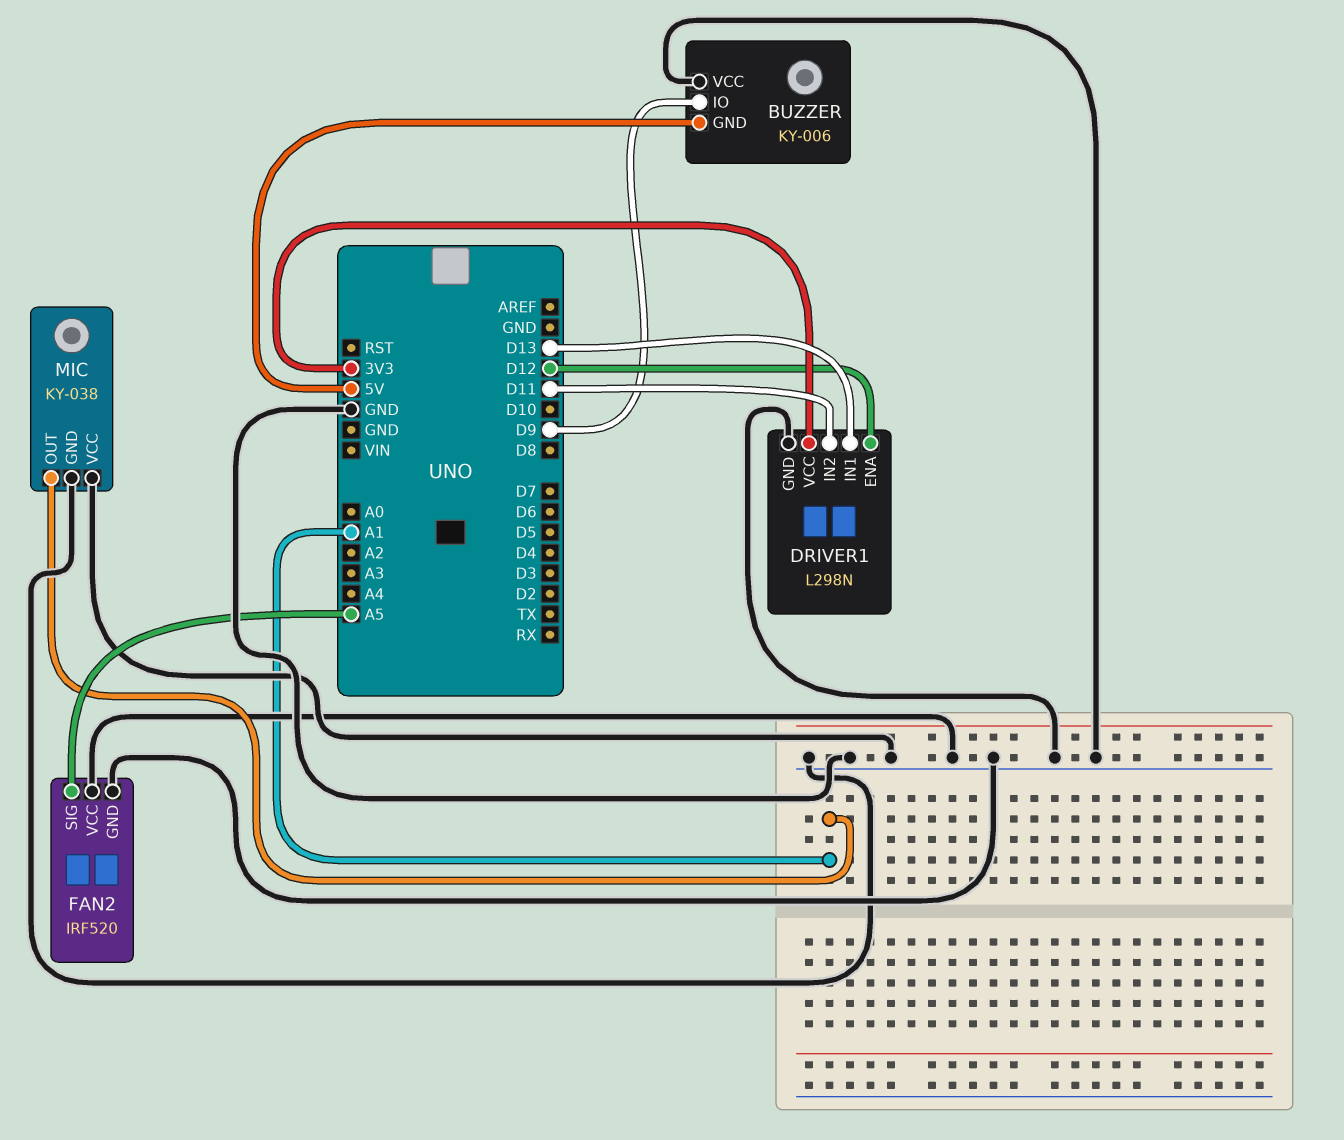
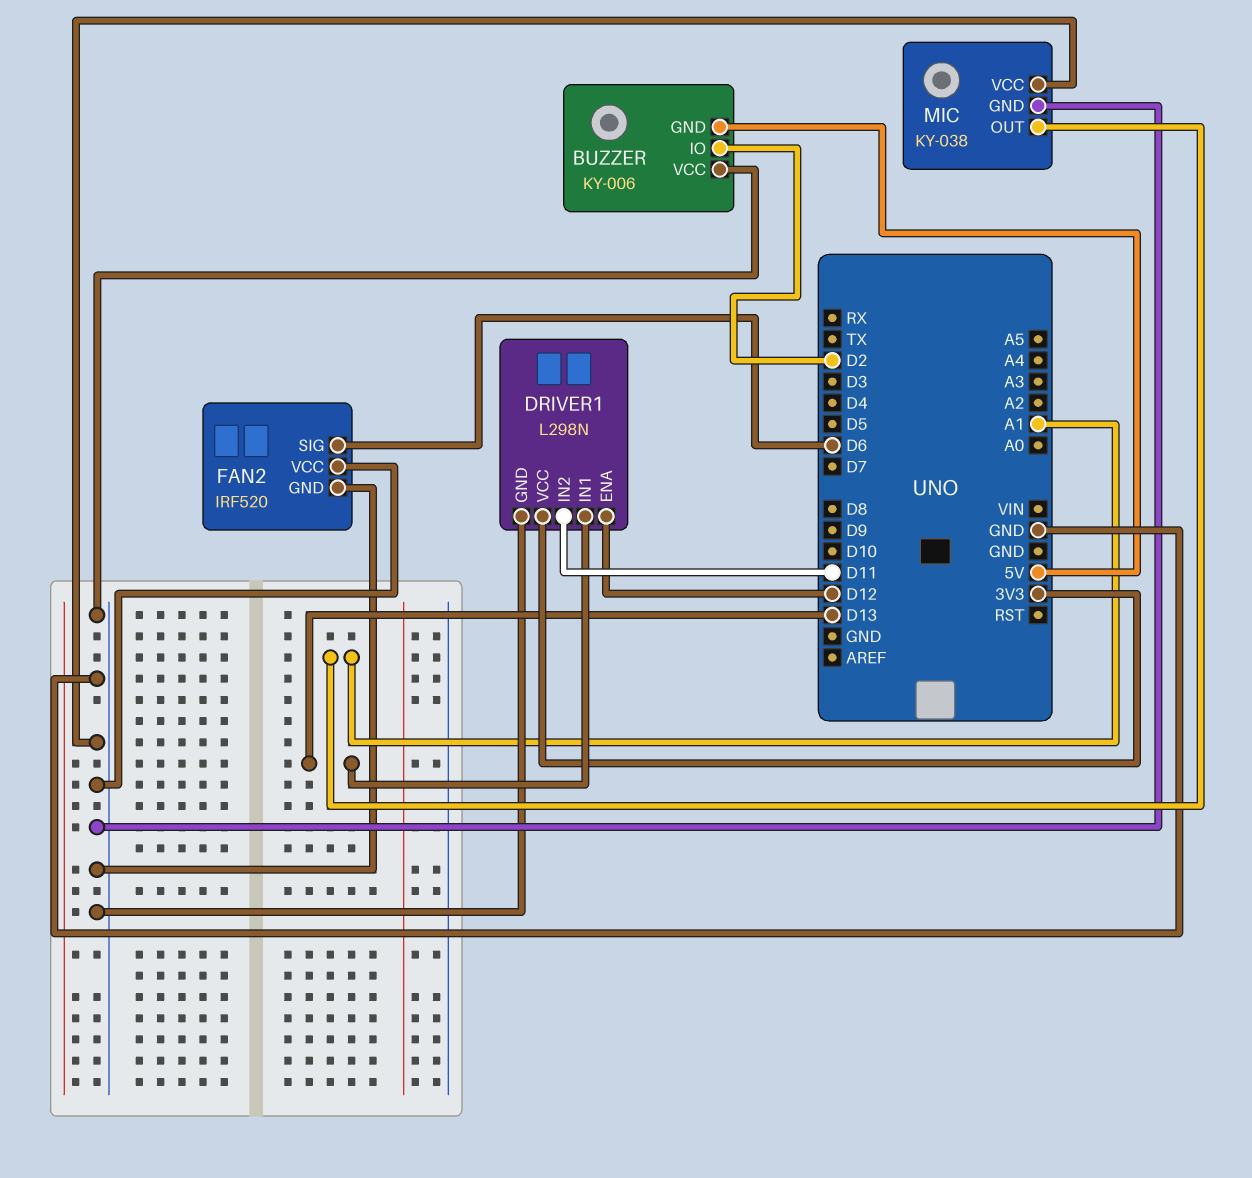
BUZZER pin IO: D9 -> D2
FAN2 pin SIG: A5 -> D6

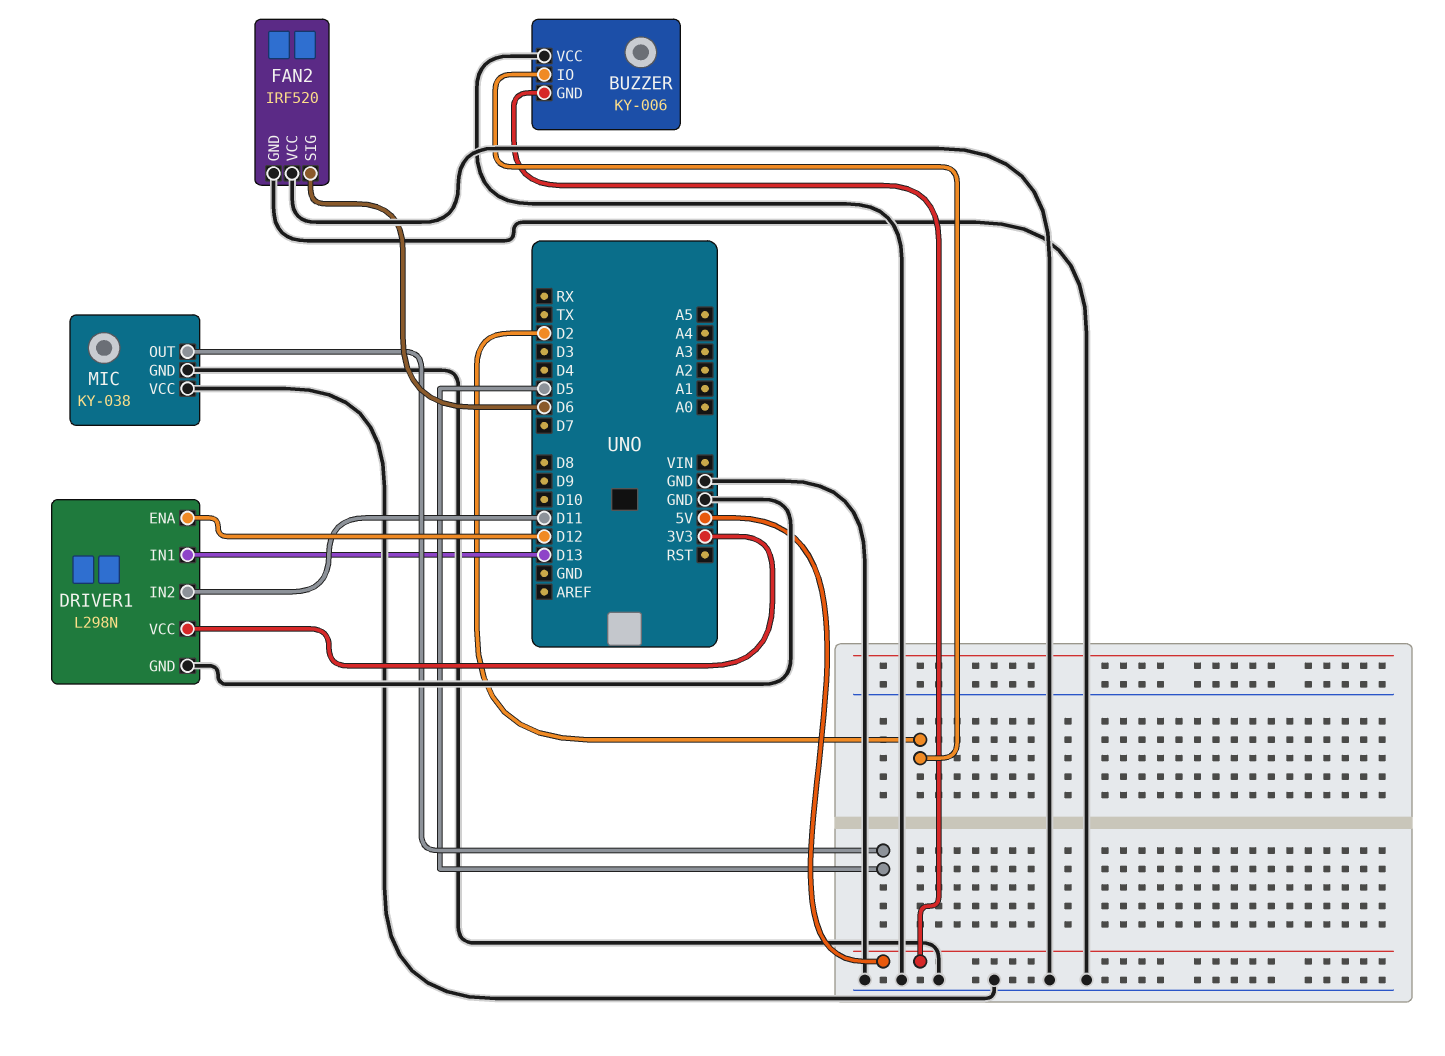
MIC pin OUT: A1 -> D5

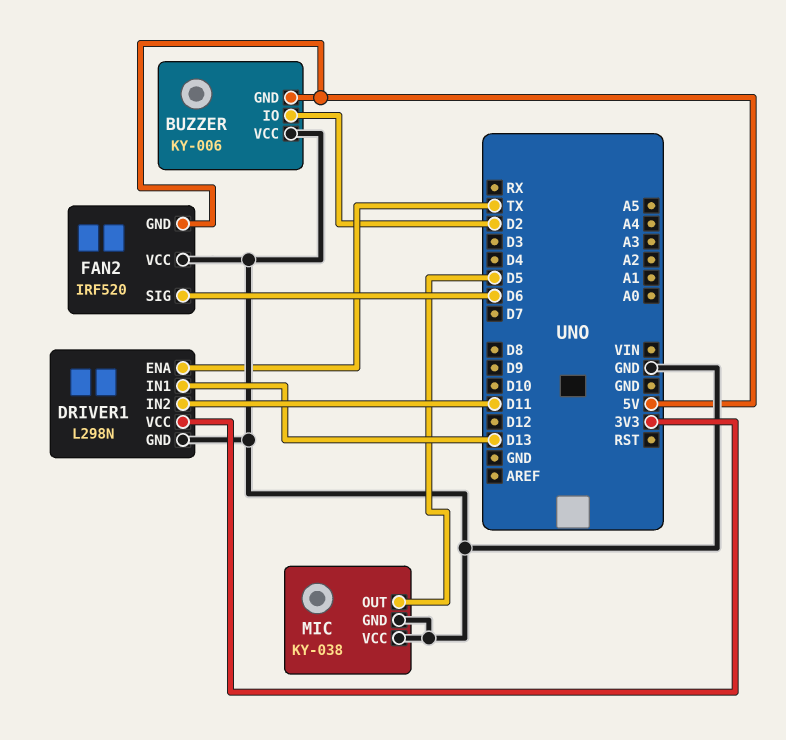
DRIVER1 pin ENA: D12 -> TX
FAN2 pin GND: GND -> 5V

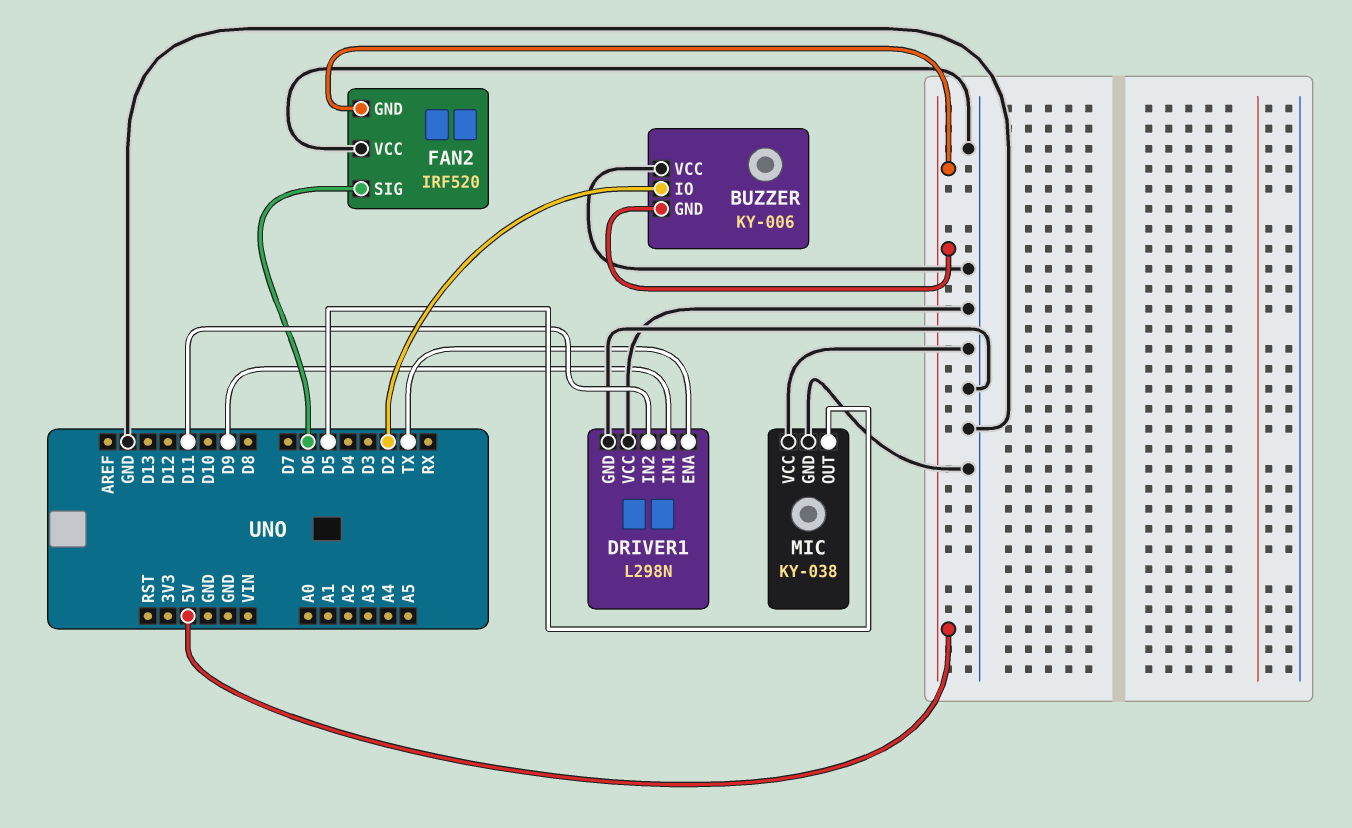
DRIVER1 pin IN1: D13 -> D9
DRIVER1 pin VCC: 3V3 -> GND

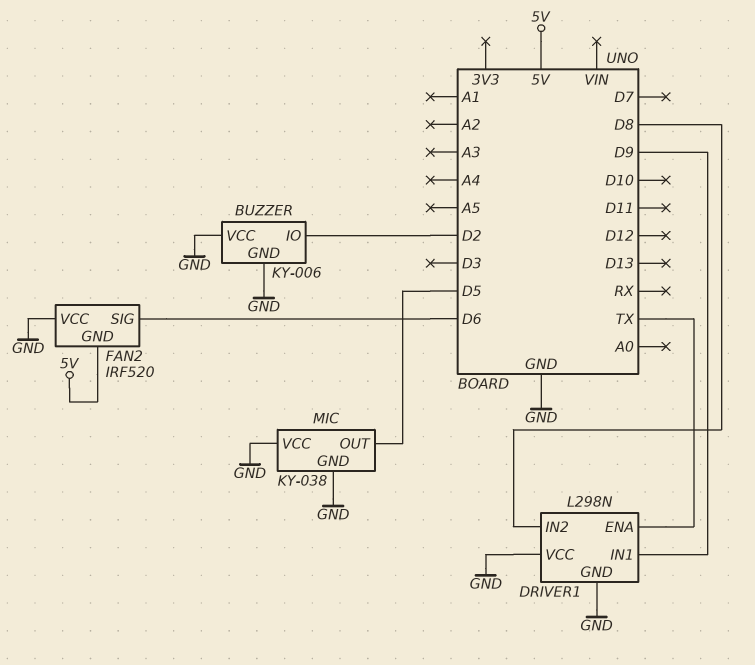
BUZZER pin GND: 5V -> GND
DRIVER1 pin IN2: D11 -> D8

